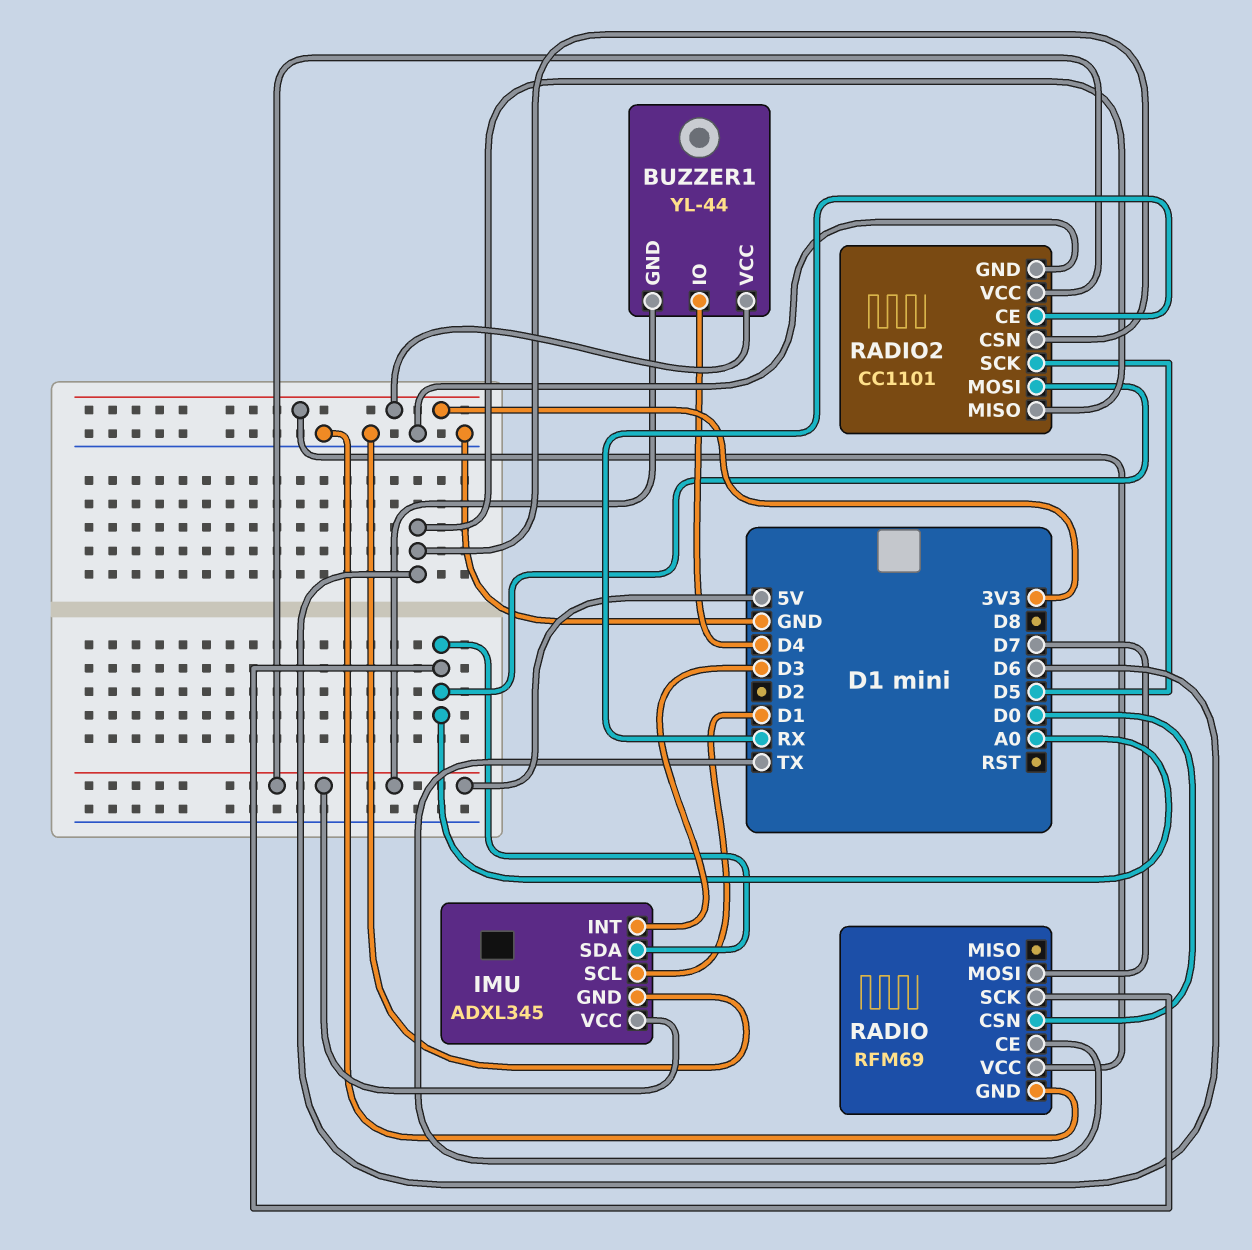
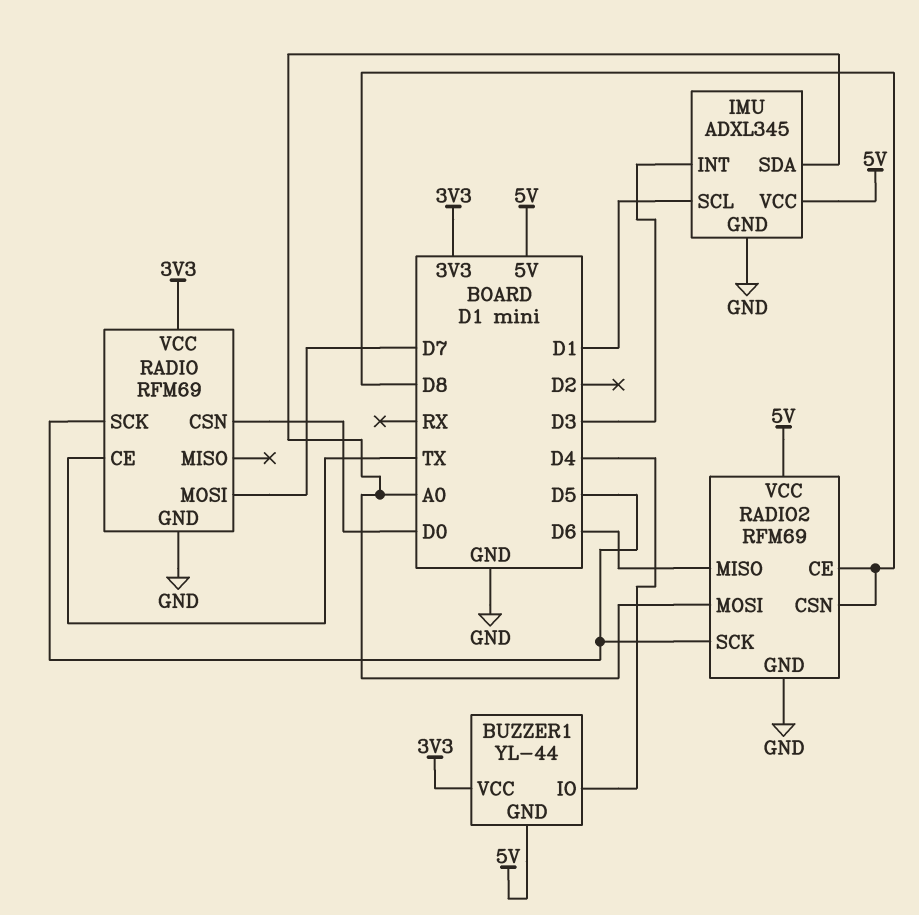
RADIO pin SCK: A0 -> D5
RADIO2: CC1101 -> RFM69
RADIO2 pin CE: RX -> D8
RADIO2 pin CSN: D6 -> D8

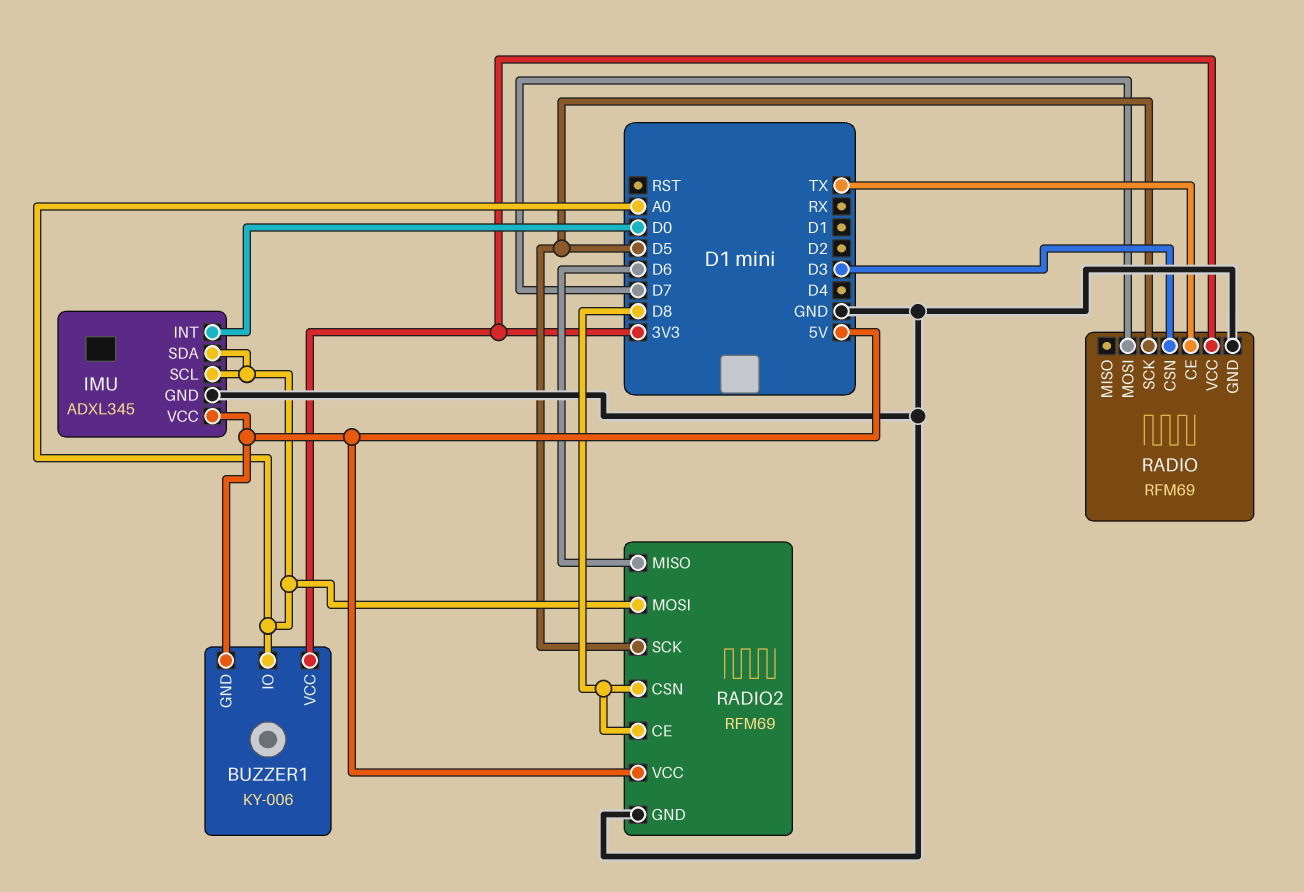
BUZZER1: YL-44 -> KY-006
BUZZER1 pin IO: D4 -> A0
IMU pin INT: D3 -> D0
IMU pin SCL: D1 -> A0
RADIO pin CSN: D0 -> D3

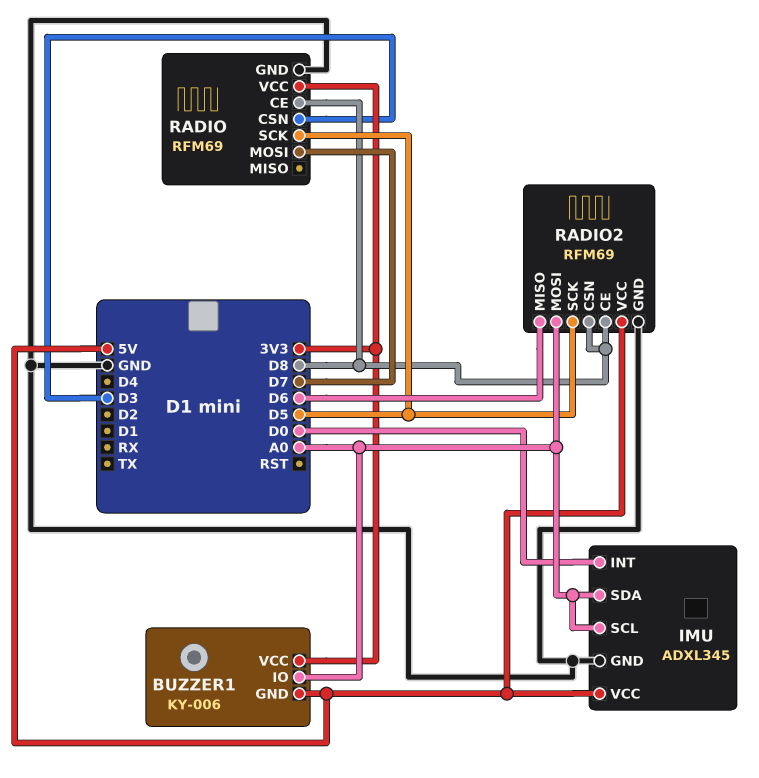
RADIO pin CE: TX -> D8

